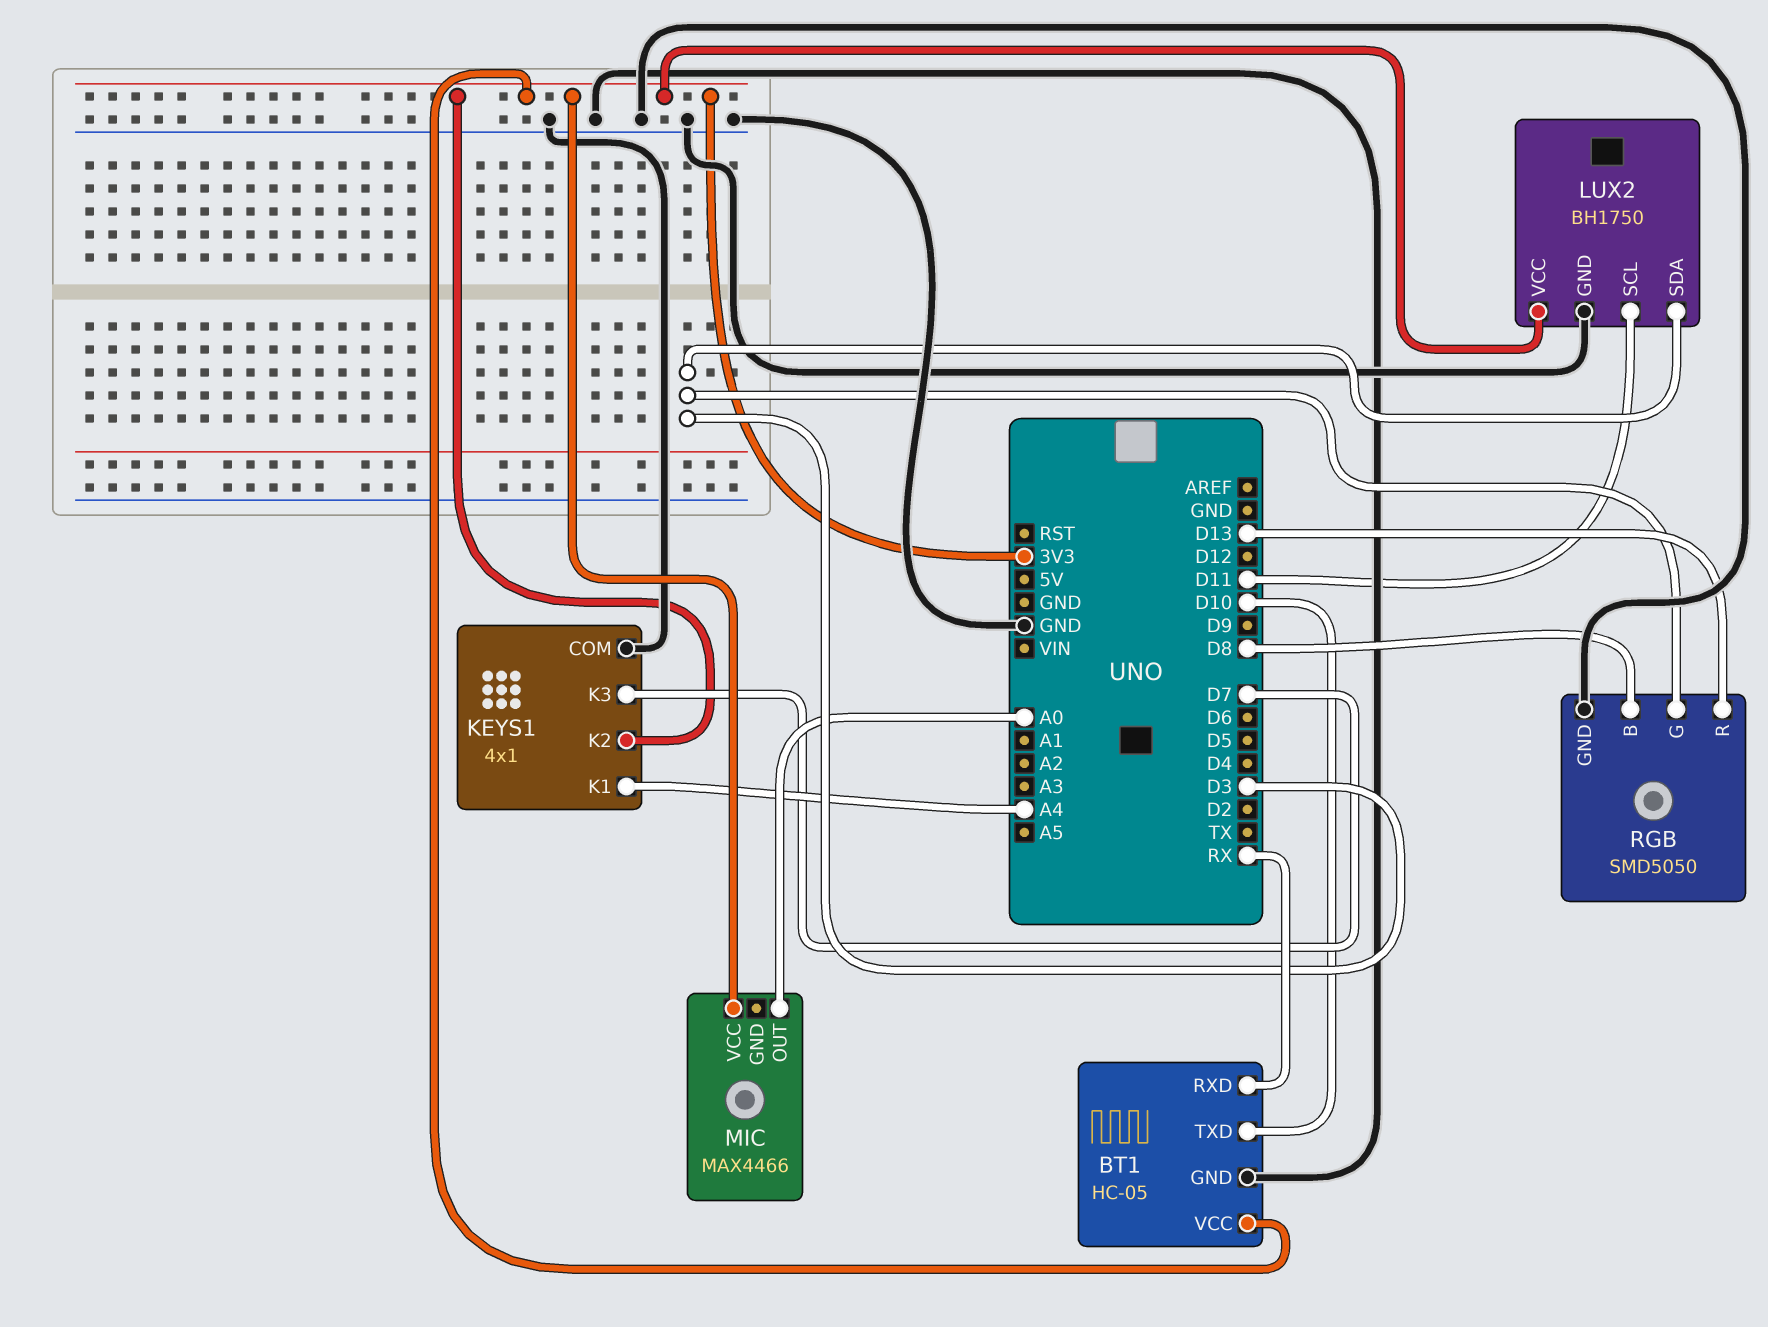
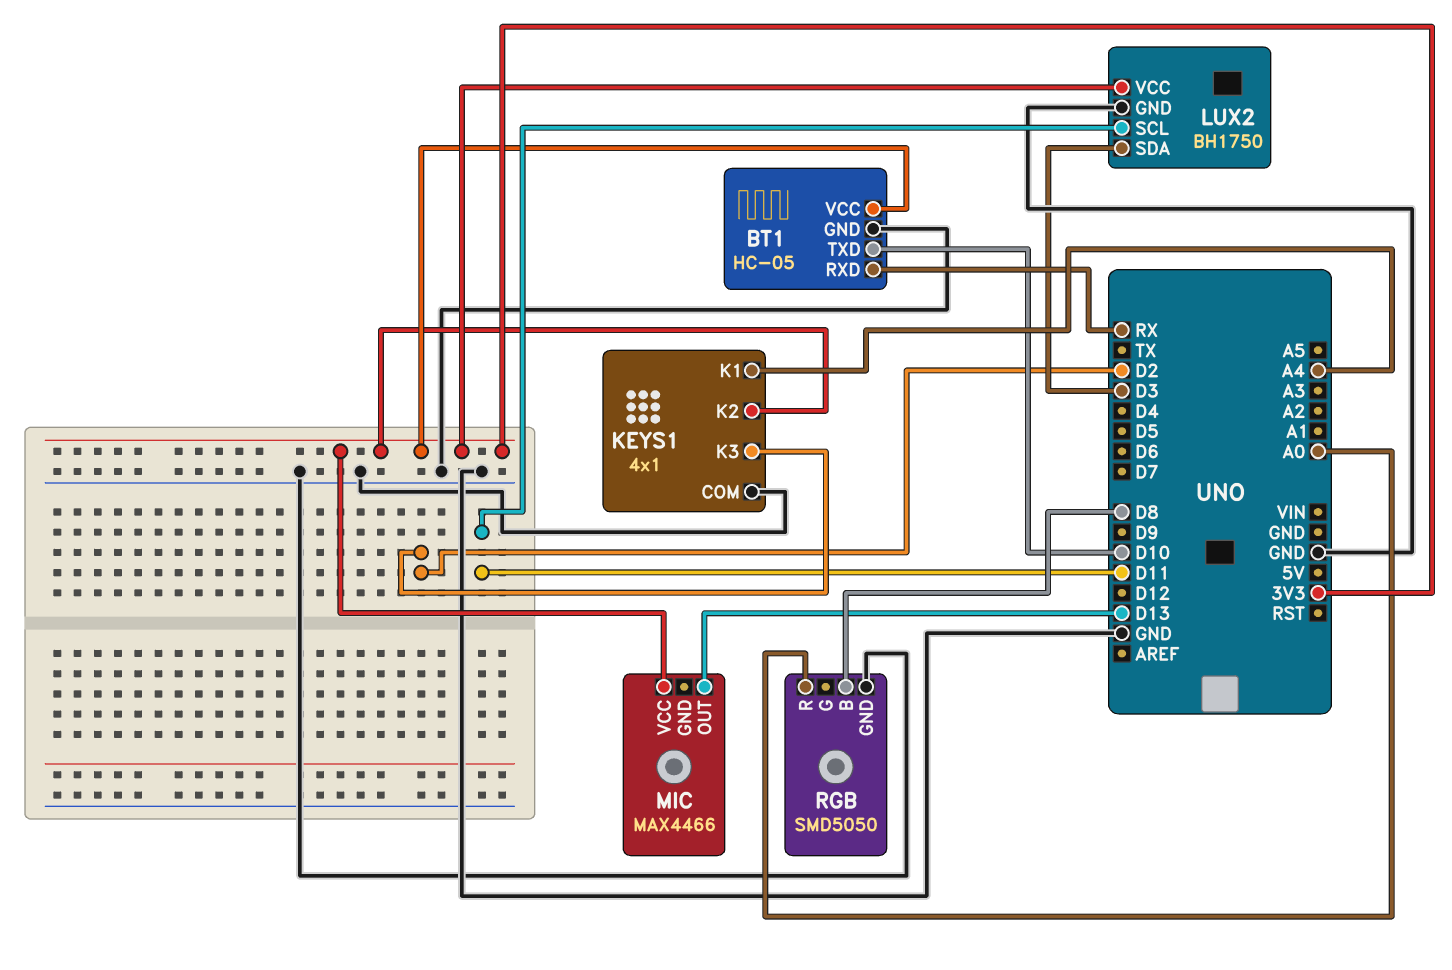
KEYS1 pin K3: D7 -> D2
MIC pin OUT: A0 -> D13
RGB pin G: D3 -> none
RGB pin R: D13 -> A0

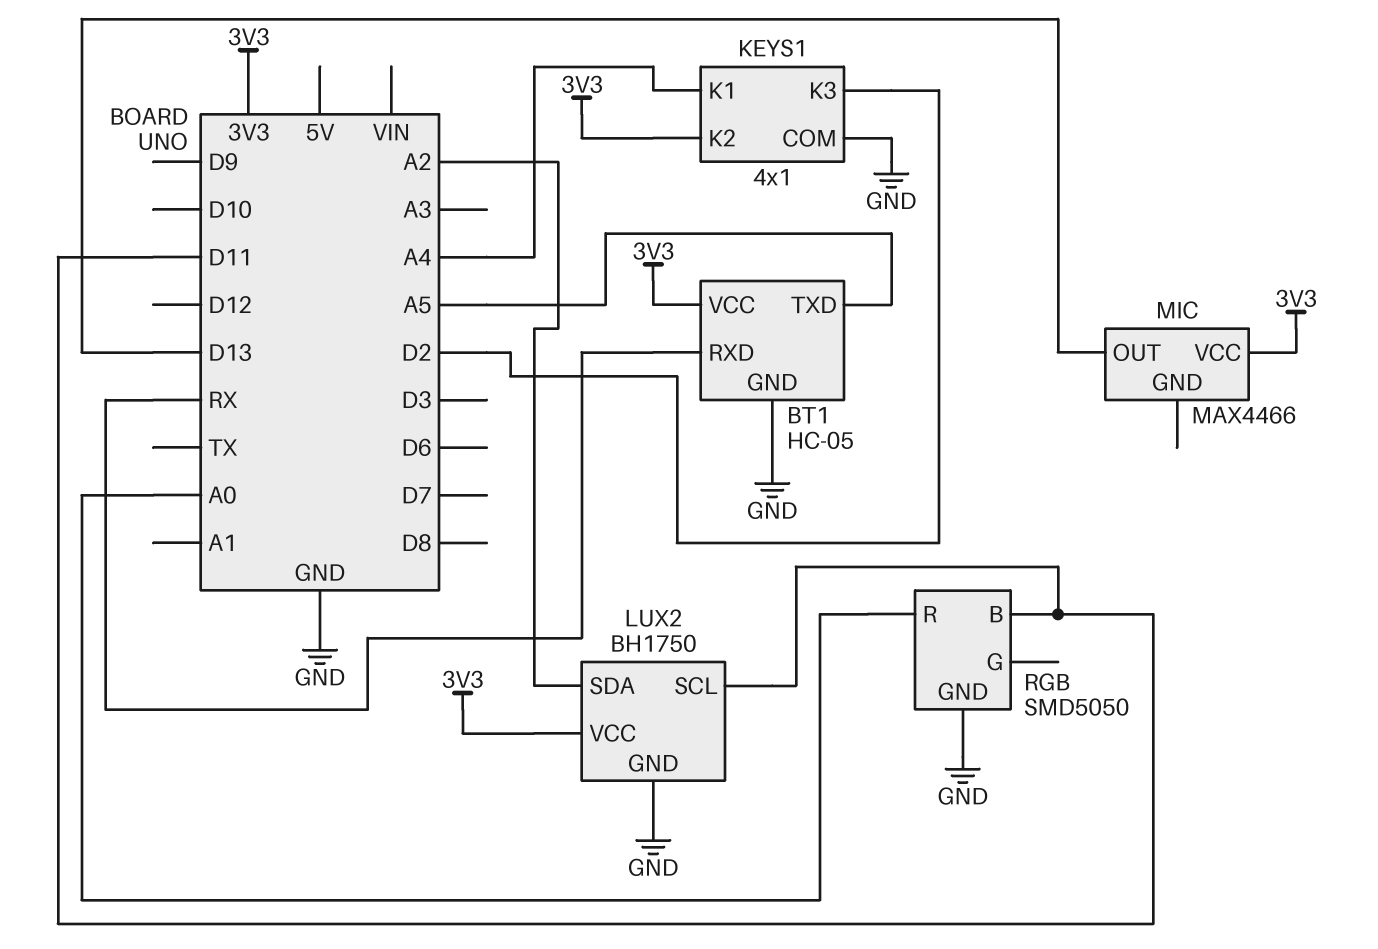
BT1 pin TXD: D10 -> A5
LUX2 pin SDA: D3 -> A2
RGB pin B: D8 -> D11

